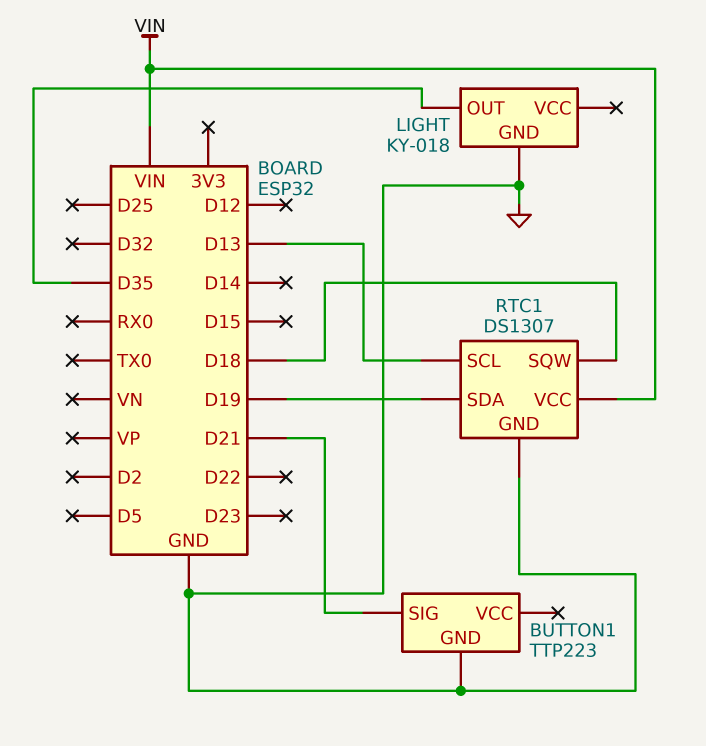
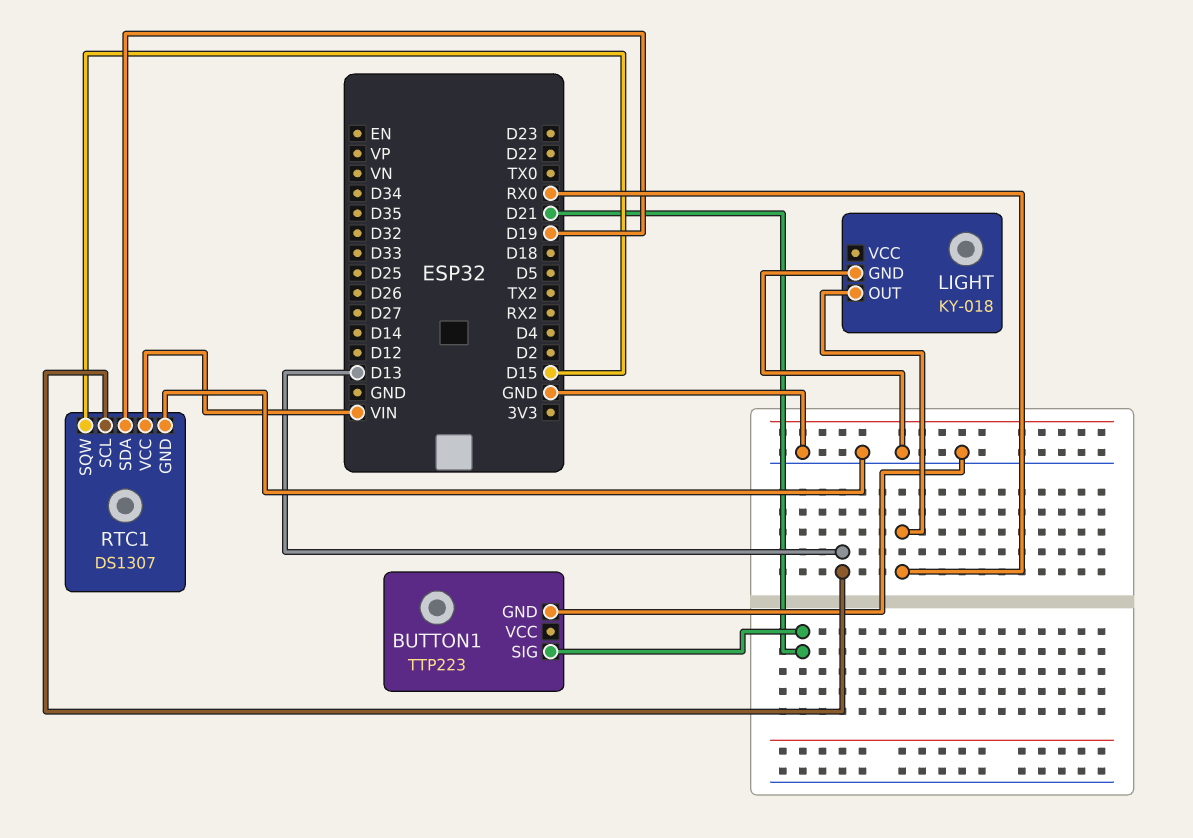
LIGHT pin OUT: D35 -> RX0
RTC1 pin SQW: D18 -> D15

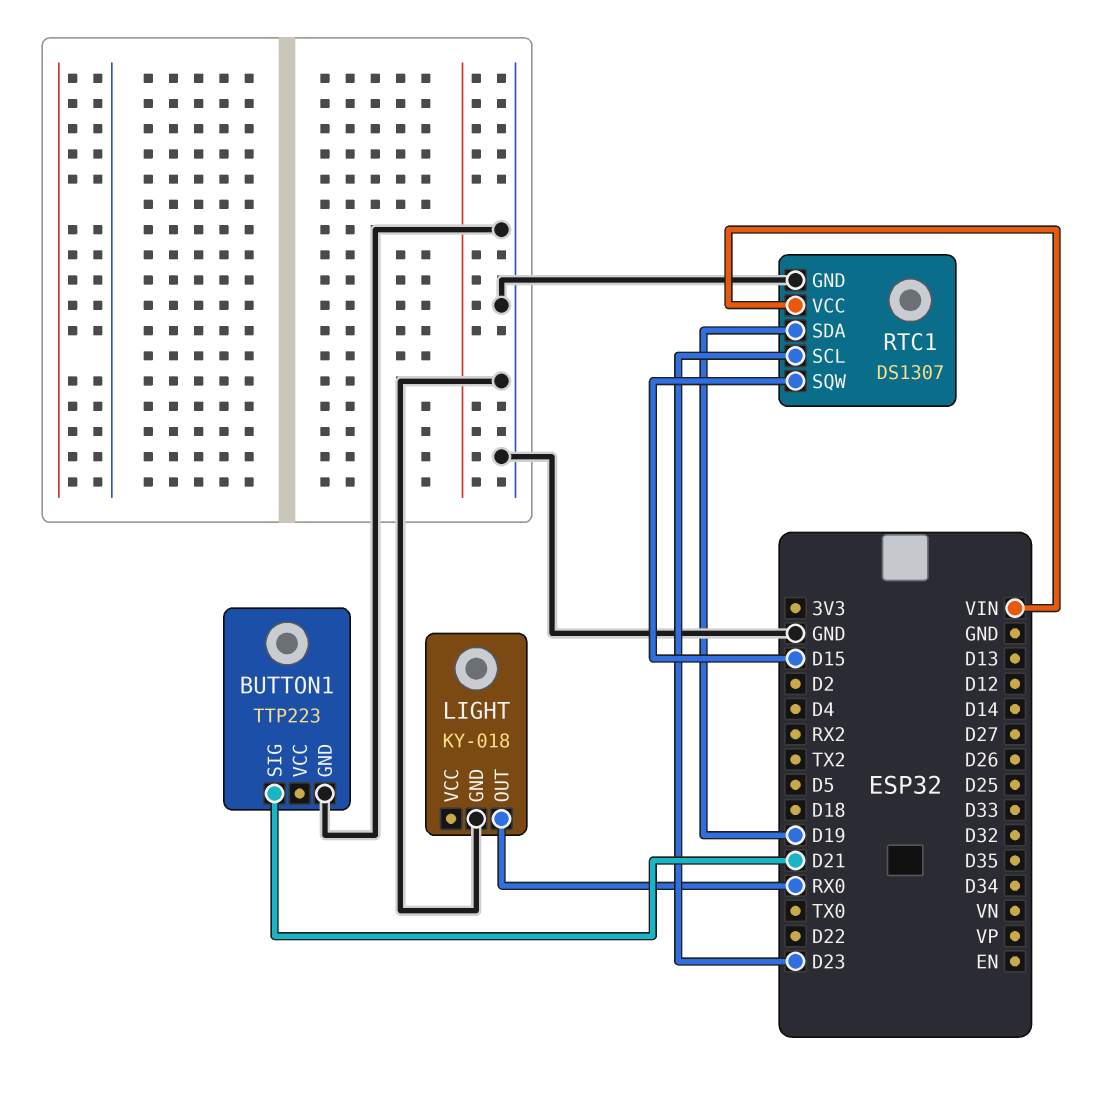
RTC1 pin SCL: D13 -> D23

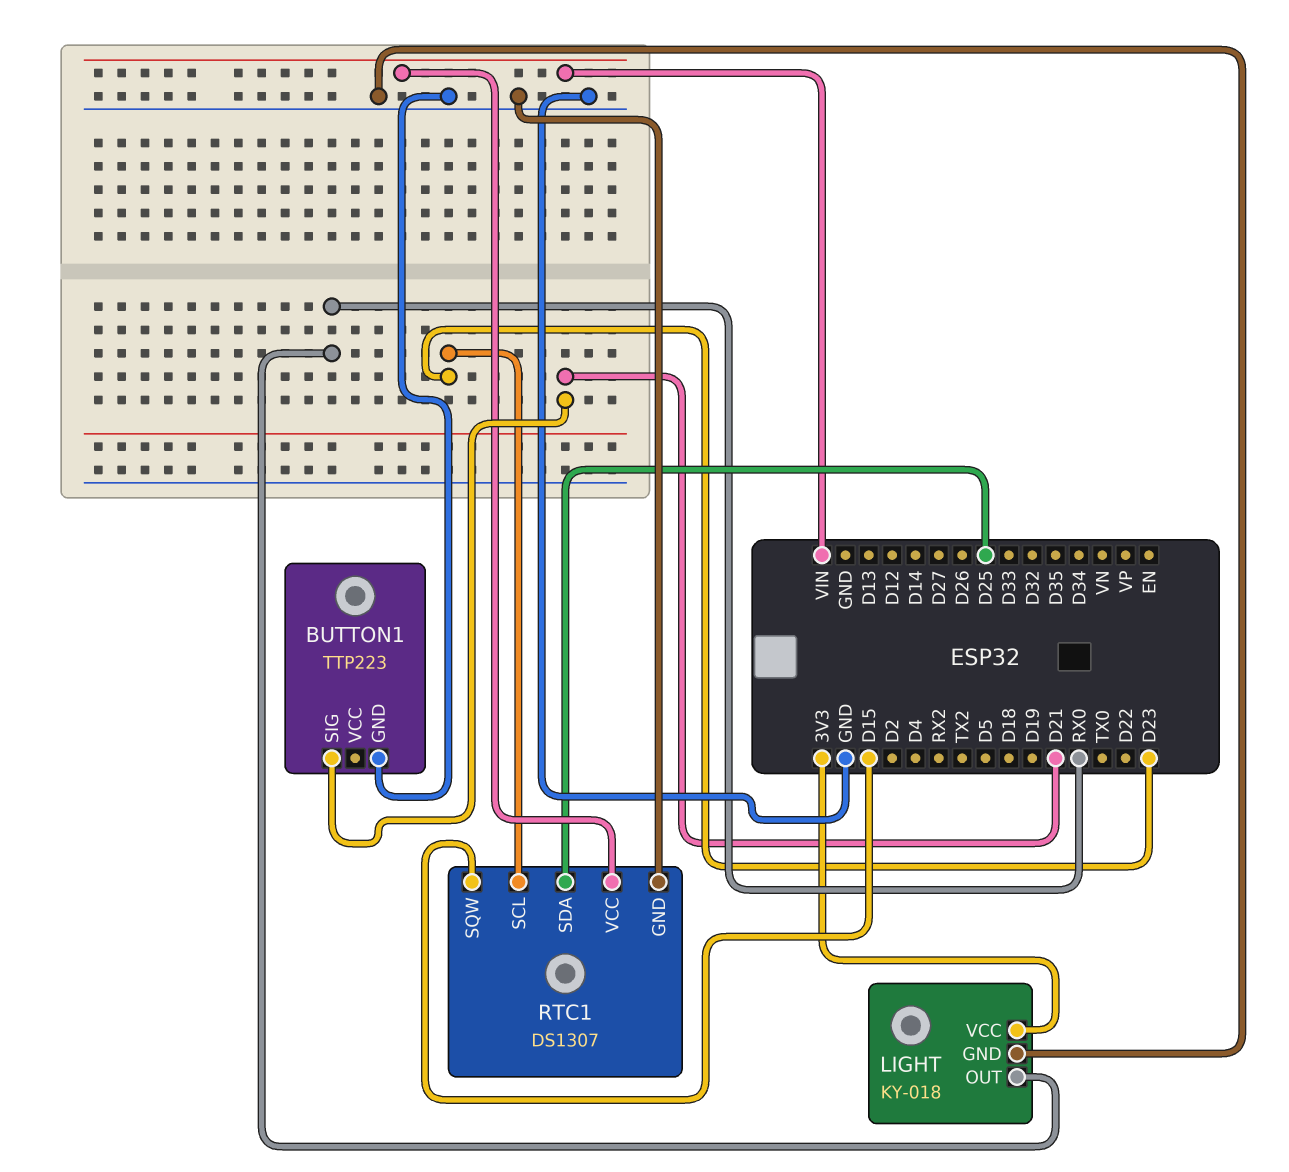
LIGHT pin VCC: none -> 3V3
RTC1 pin SDA: D19 -> D25

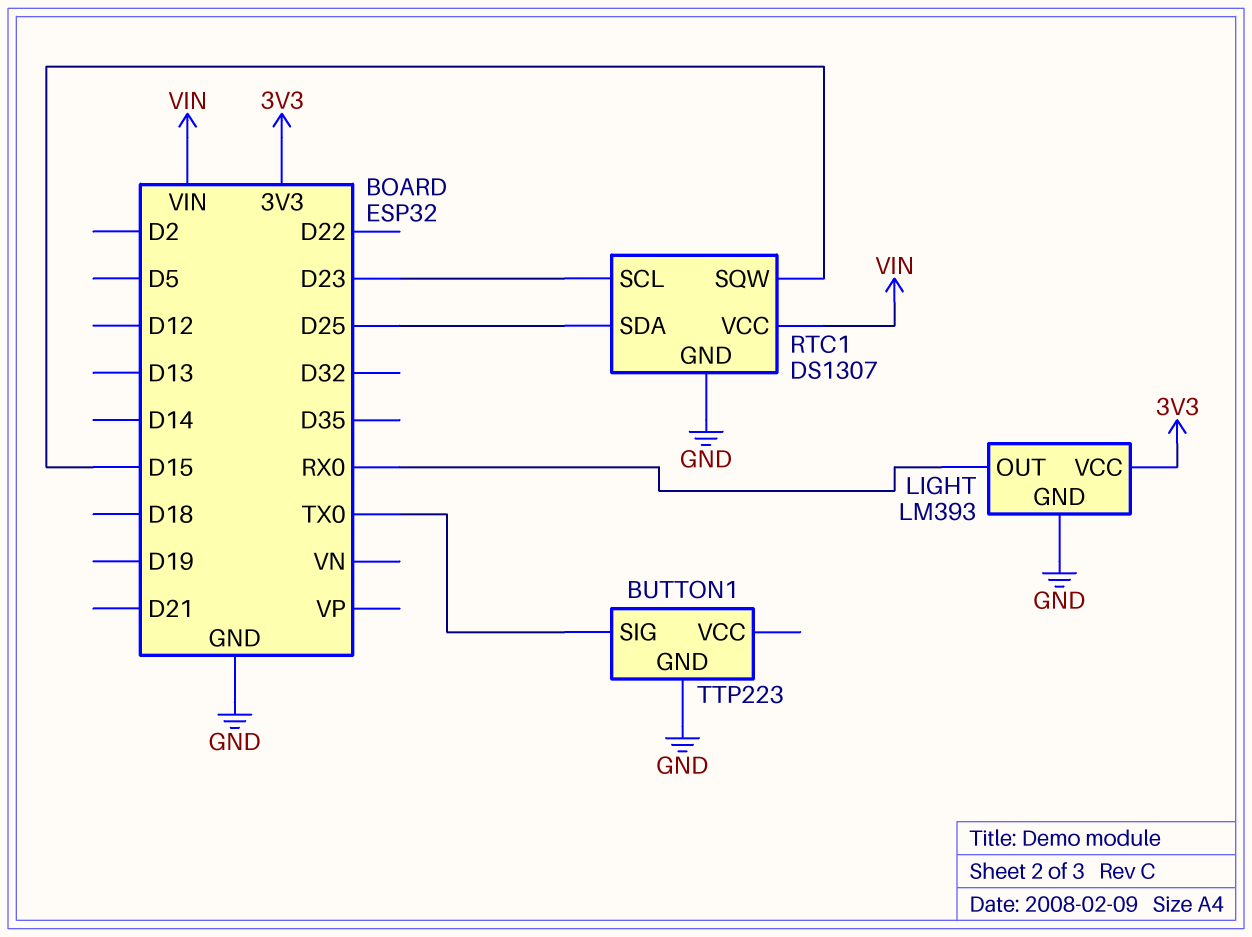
BUTTON1 pin SIG: D21 -> TX0
LIGHT: KY-018 -> LM393

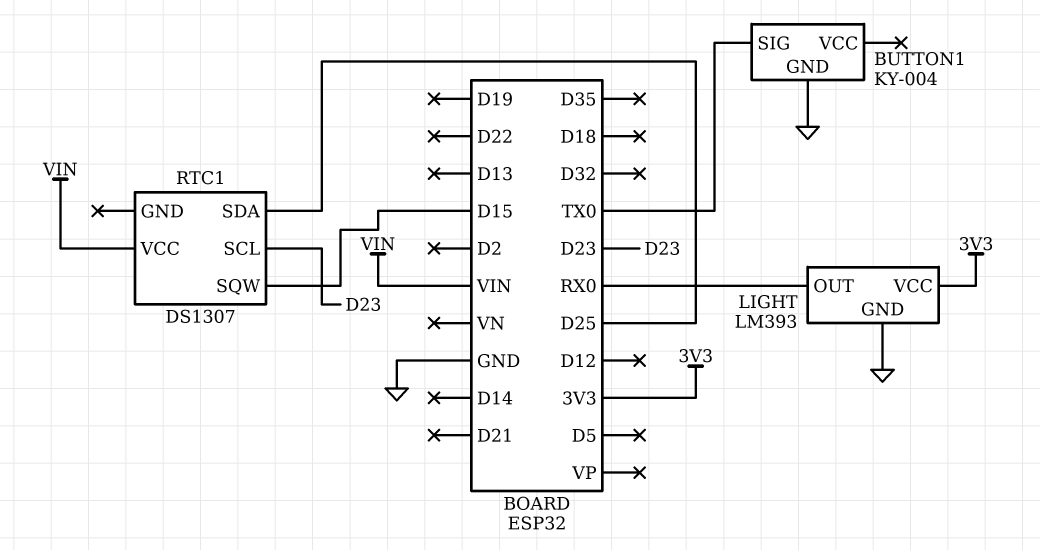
BUTTON1: TTP223 -> KY-004
RTC1 pin GND: GND -> none

